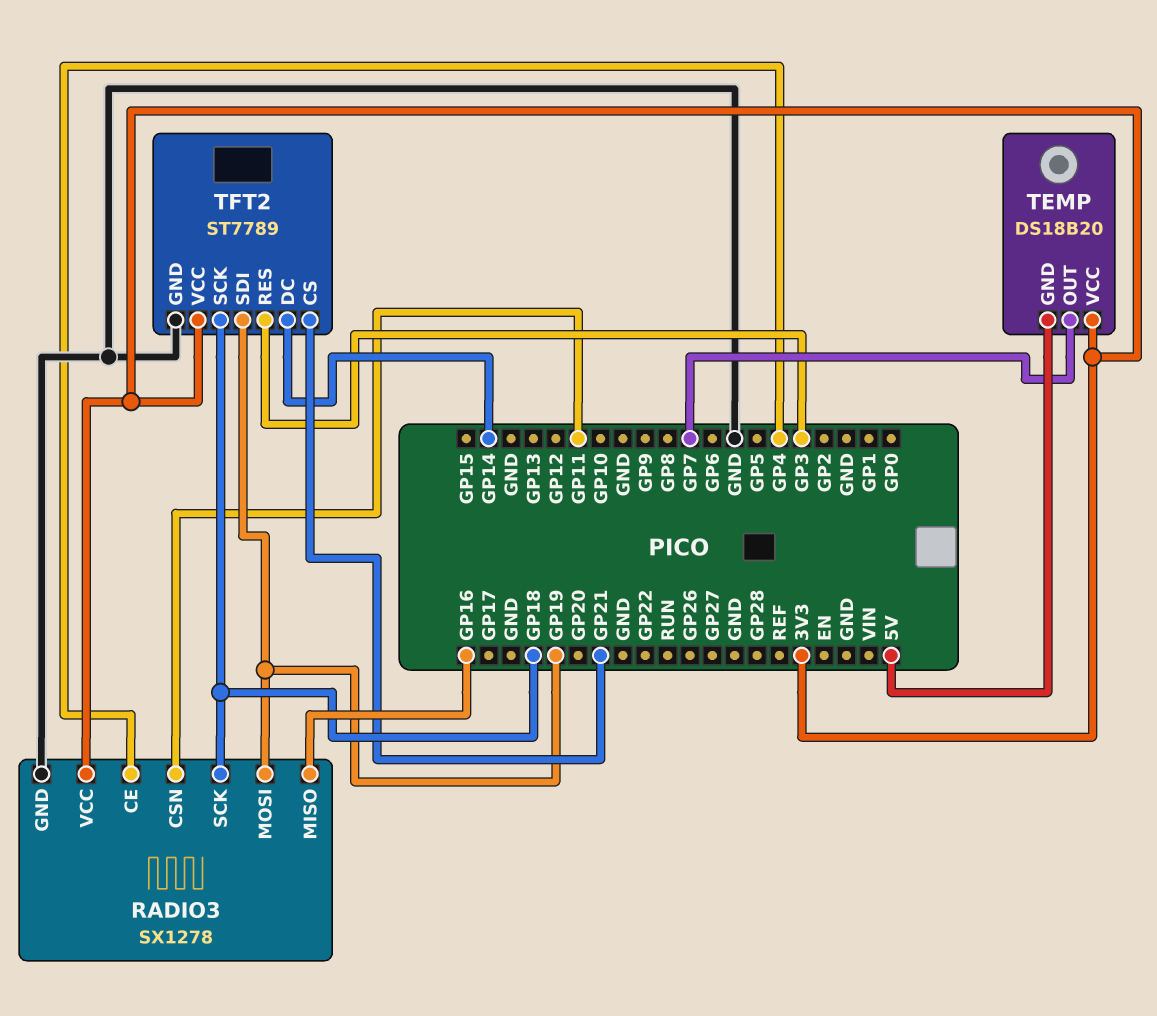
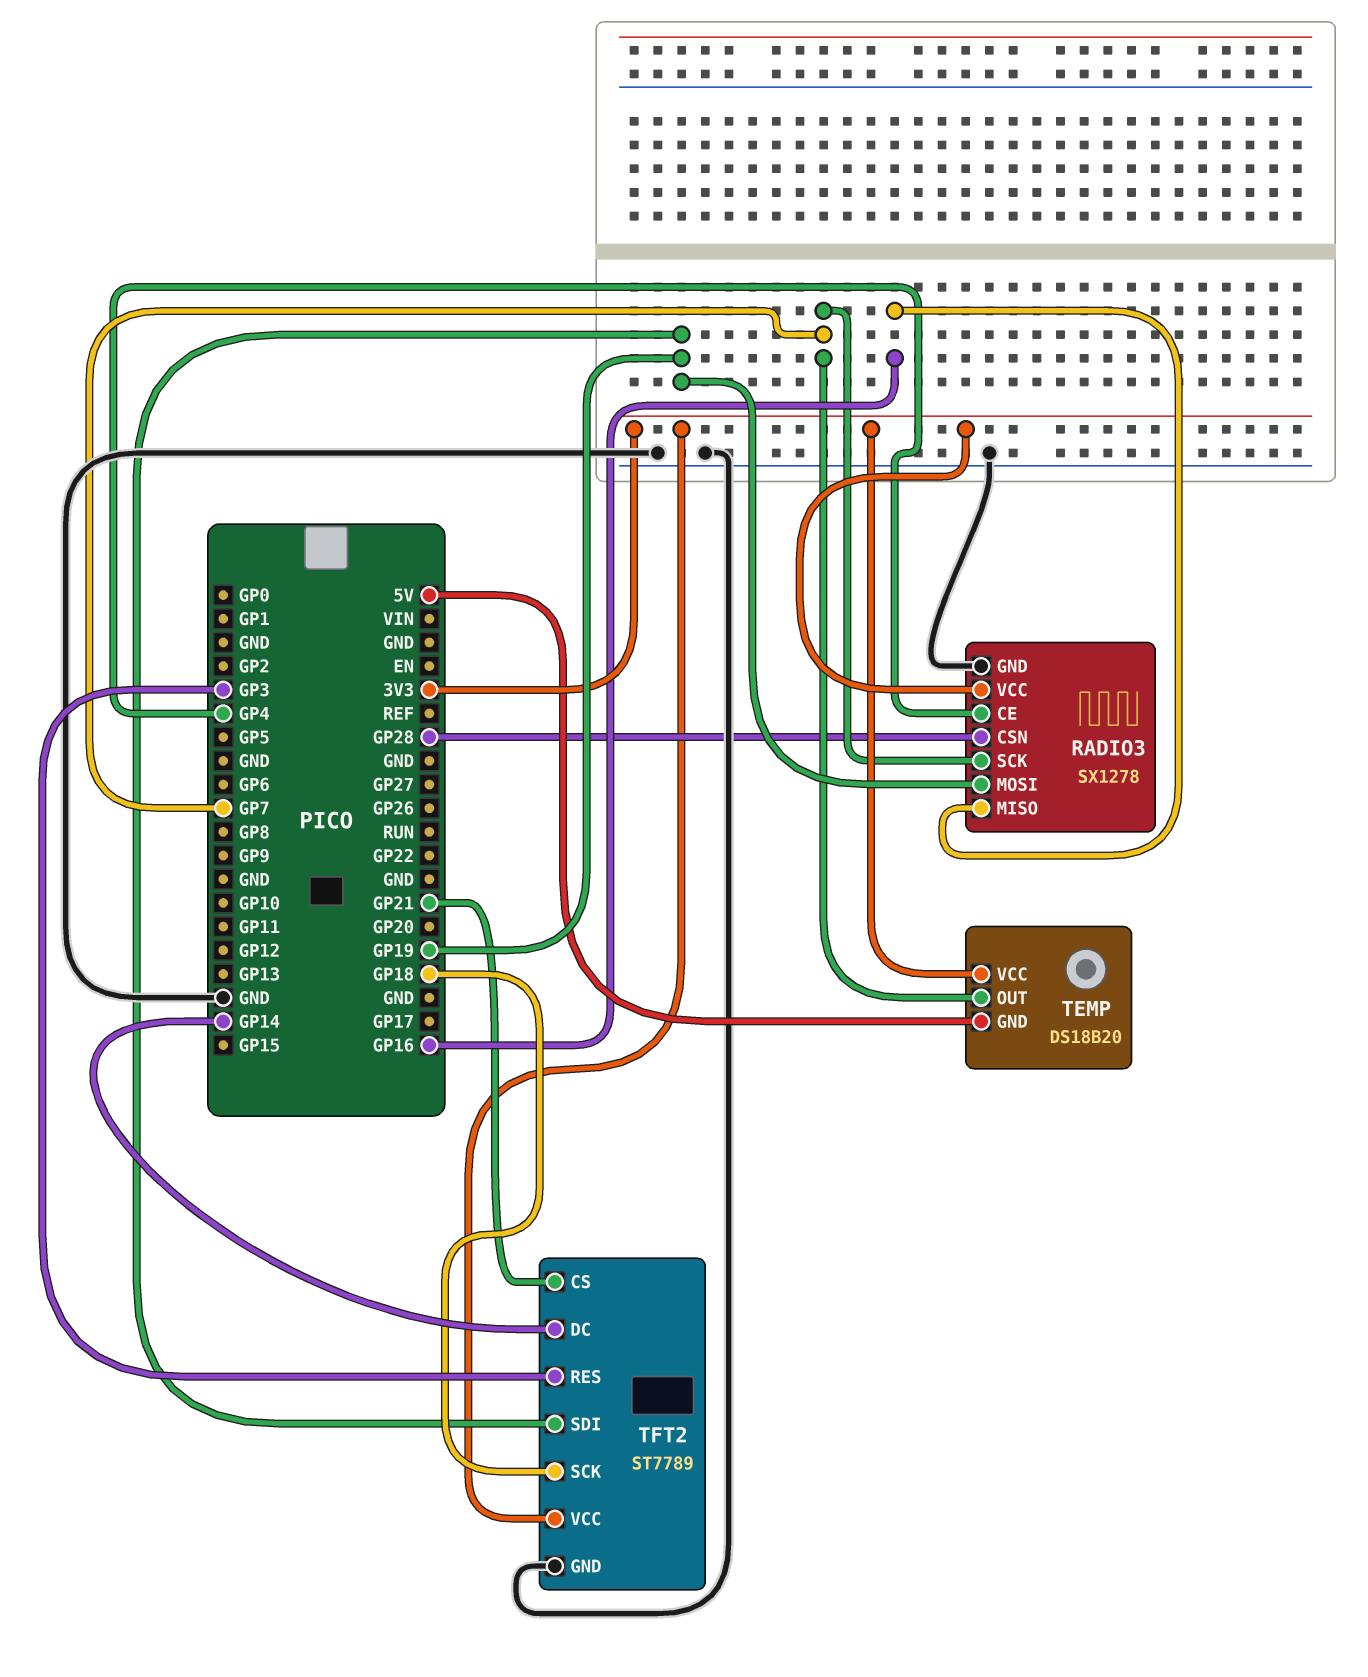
RADIO3 pin CSN: GP11 -> GP28
RADIO3 pin SCK: GP18 -> GP7

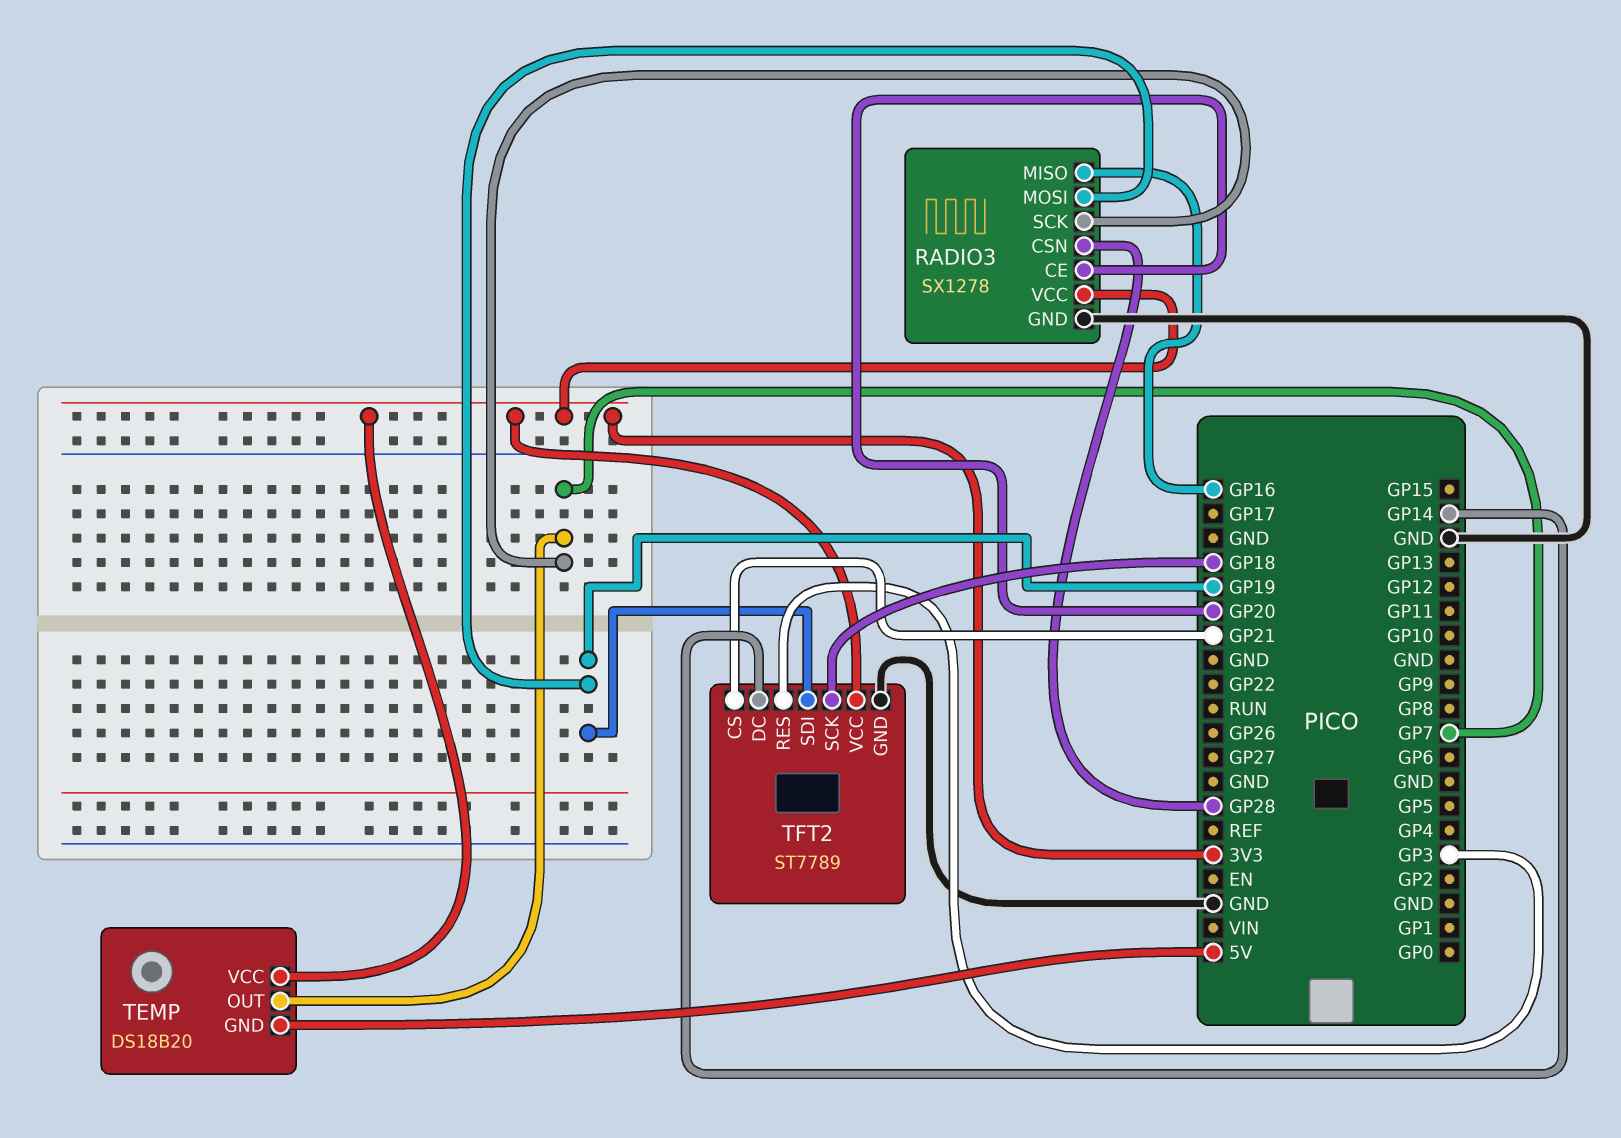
RADIO3 pin CE: GP4 -> GP20

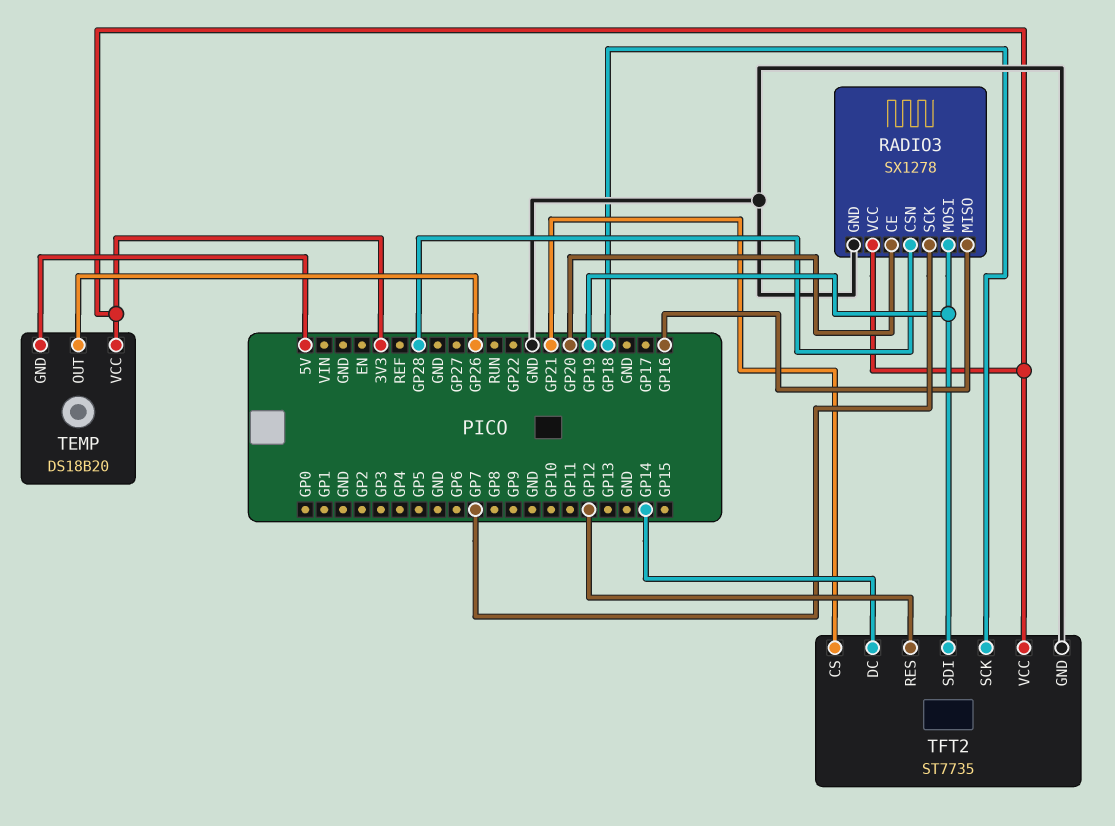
TEMP pin OUT: GP7 -> GP26
TFT2: ST7789 -> ST7735
TFT2 pin RES: GP3 -> GP12

